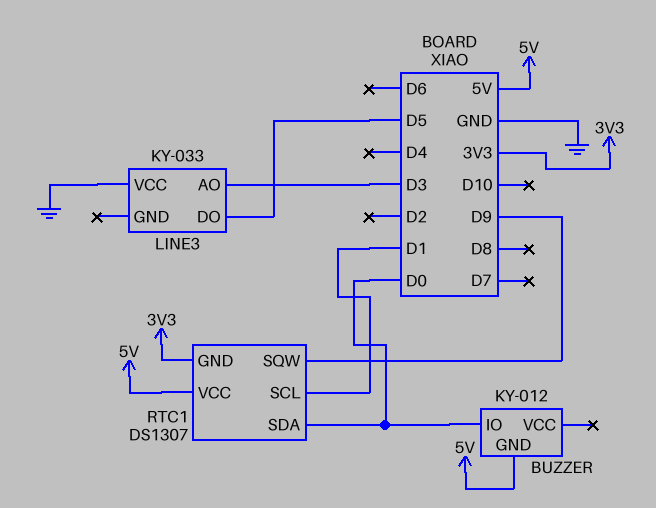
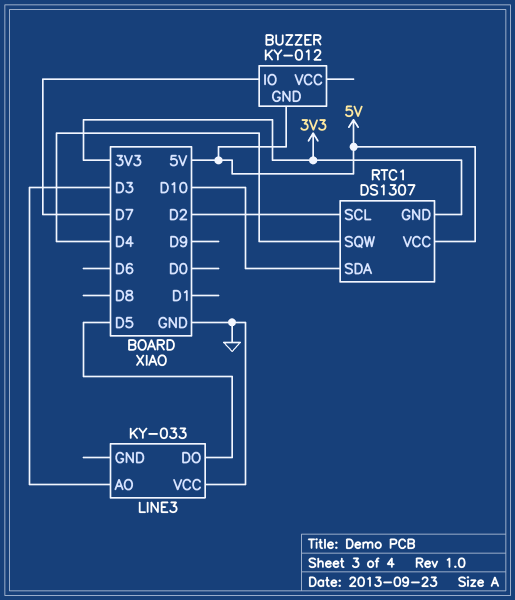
BUZZER pin IO: D0 -> D7
RTC1 pin SCL: D1 -> D2
RTC1 pin SDA: D0 -> D10
RTC1 pin SQW: D9 -> D4

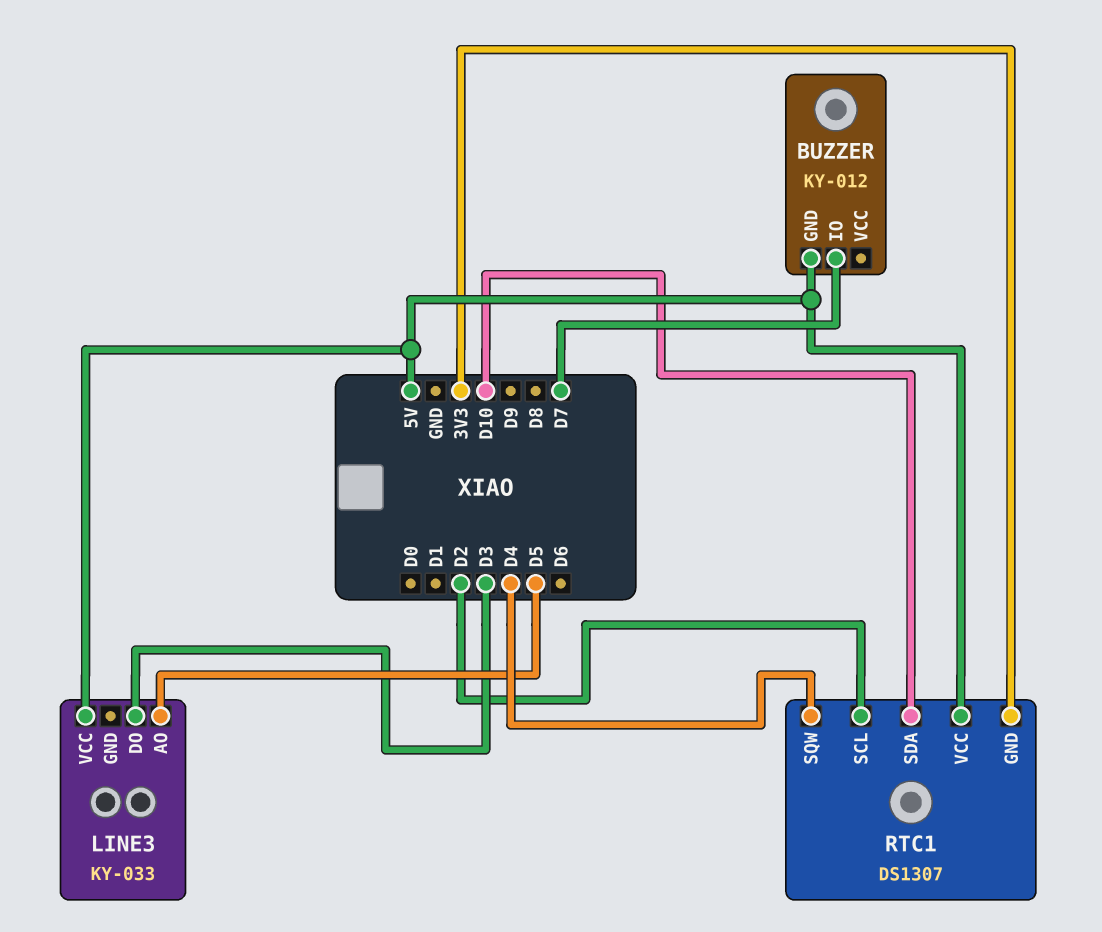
LINE3 pin AO: D3 -> D5
LINE3 pin DO: D5 -> D3
LINE3 pin VCC: GND -> 5V

